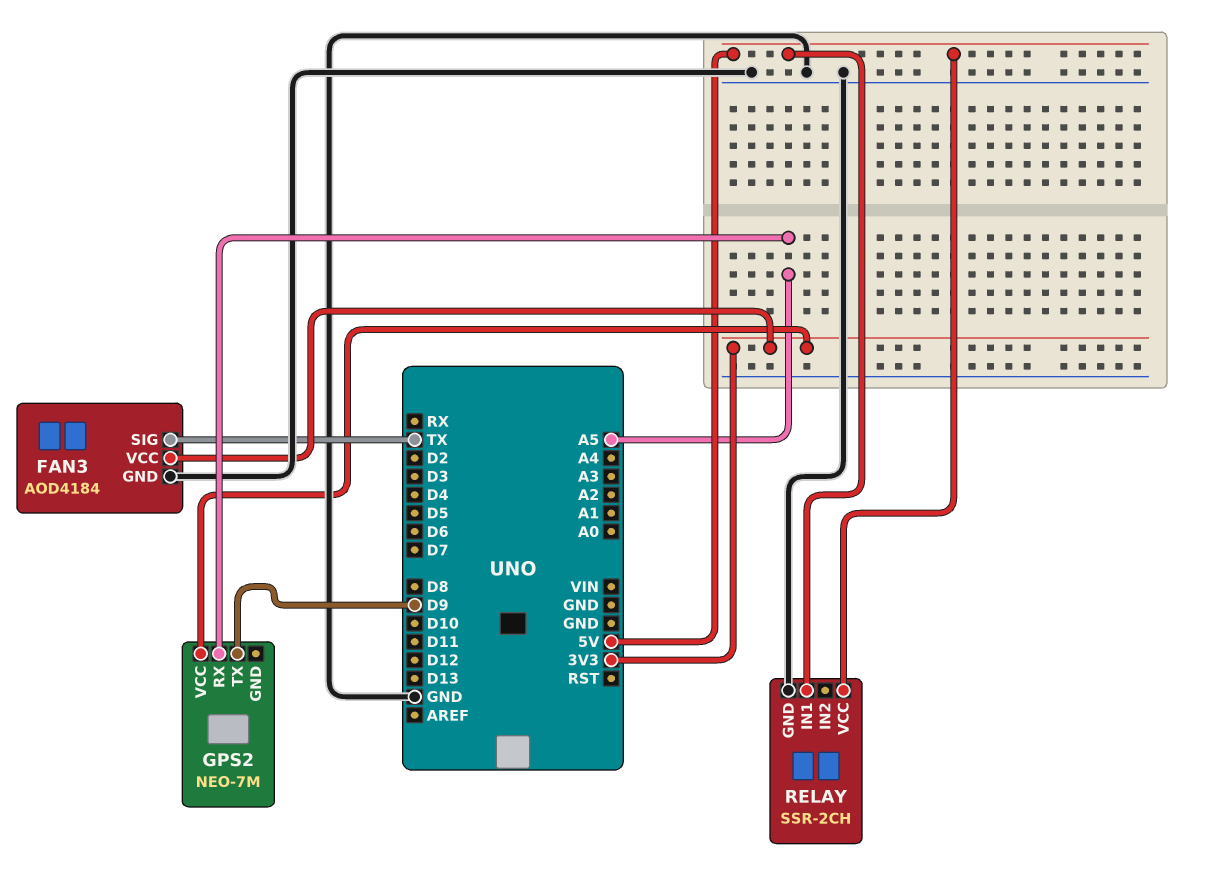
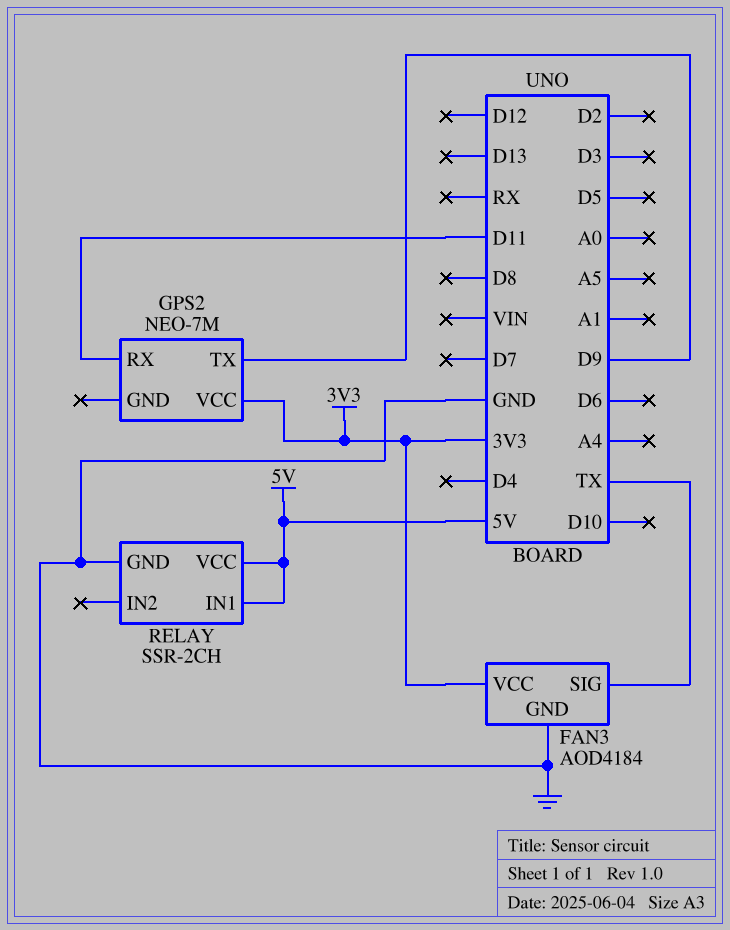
GPS2 pin RX: A5 -> D11

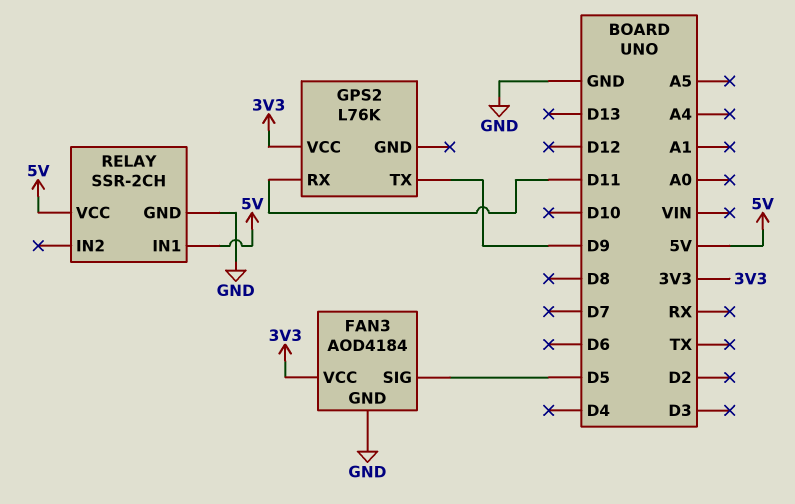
FAN3 pin SIG: TX -> D5
GPS2: NEO-7M -> L76K

